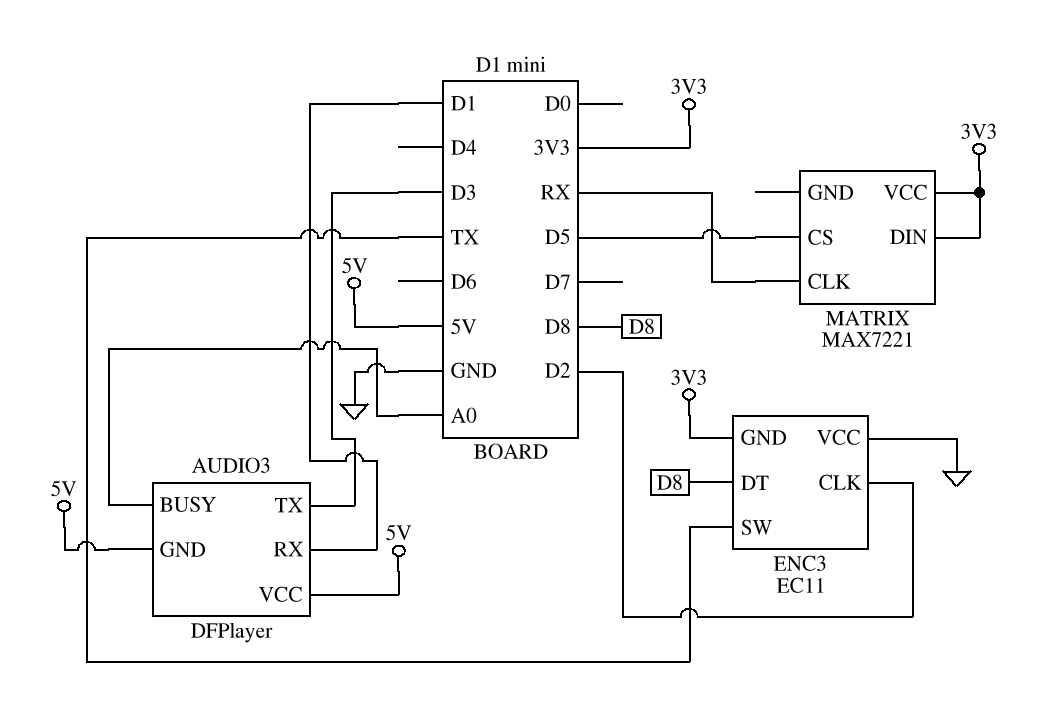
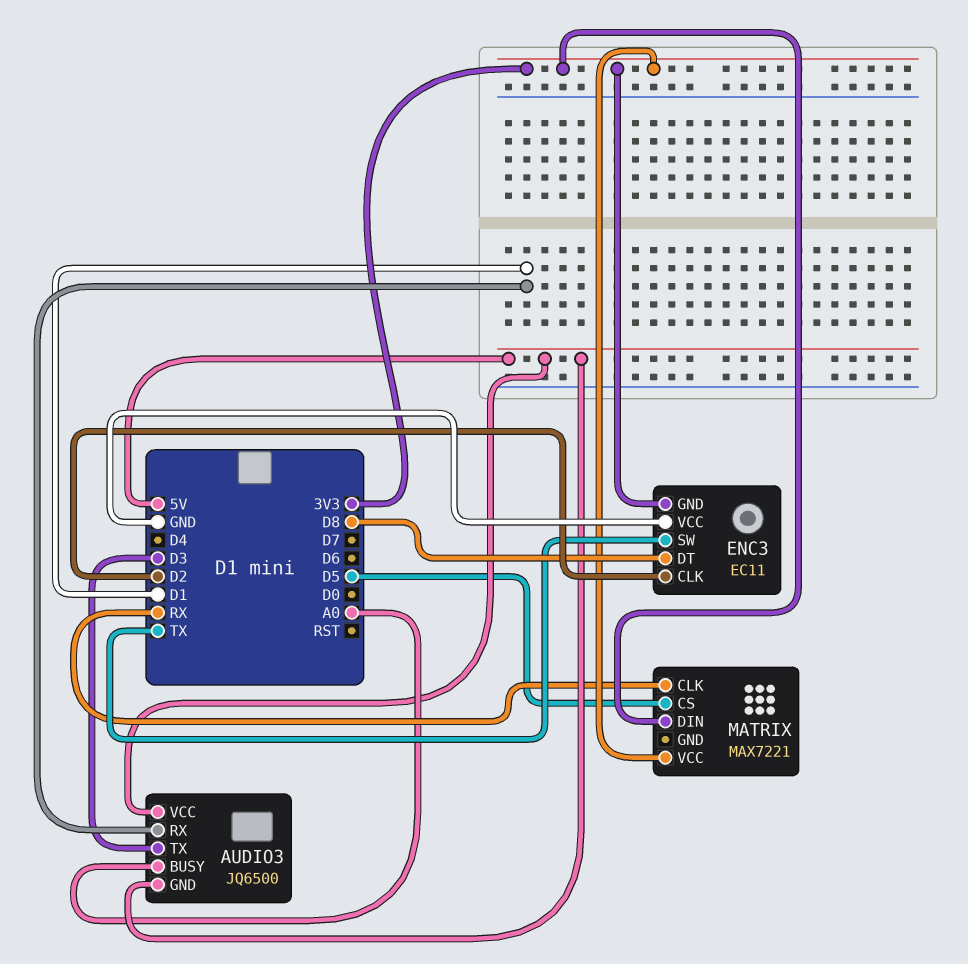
AUDIO3: DFPlayer -> JQ6500

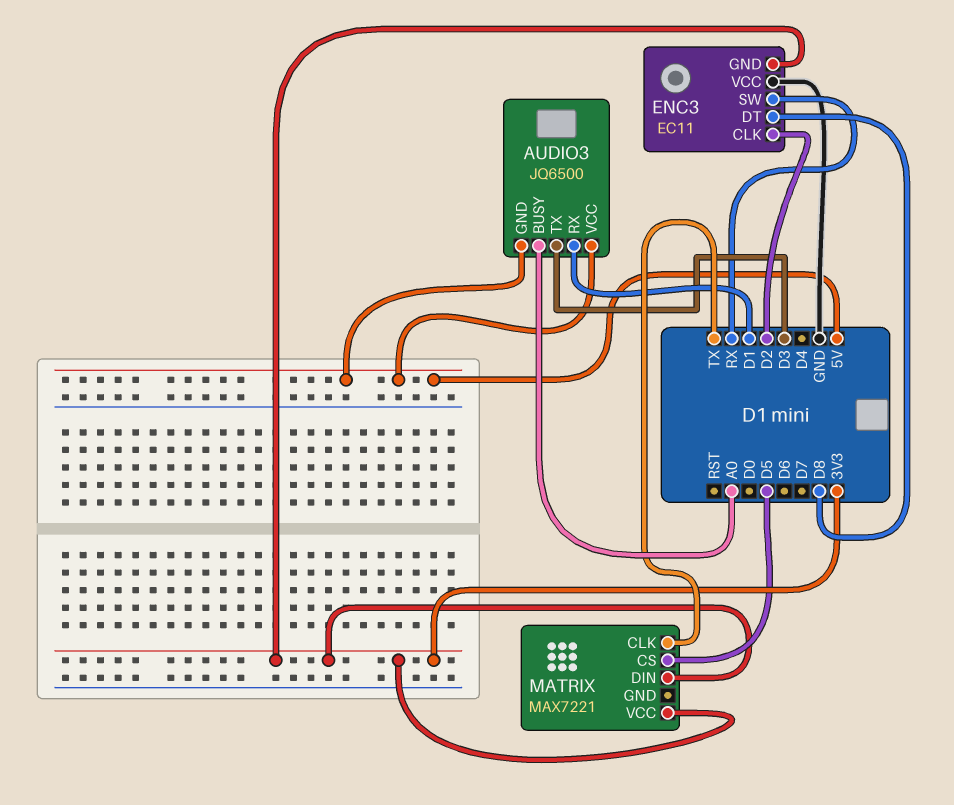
ENC3 pin SW: TX -> RX
MATRIX pin CLK: RX -> TX

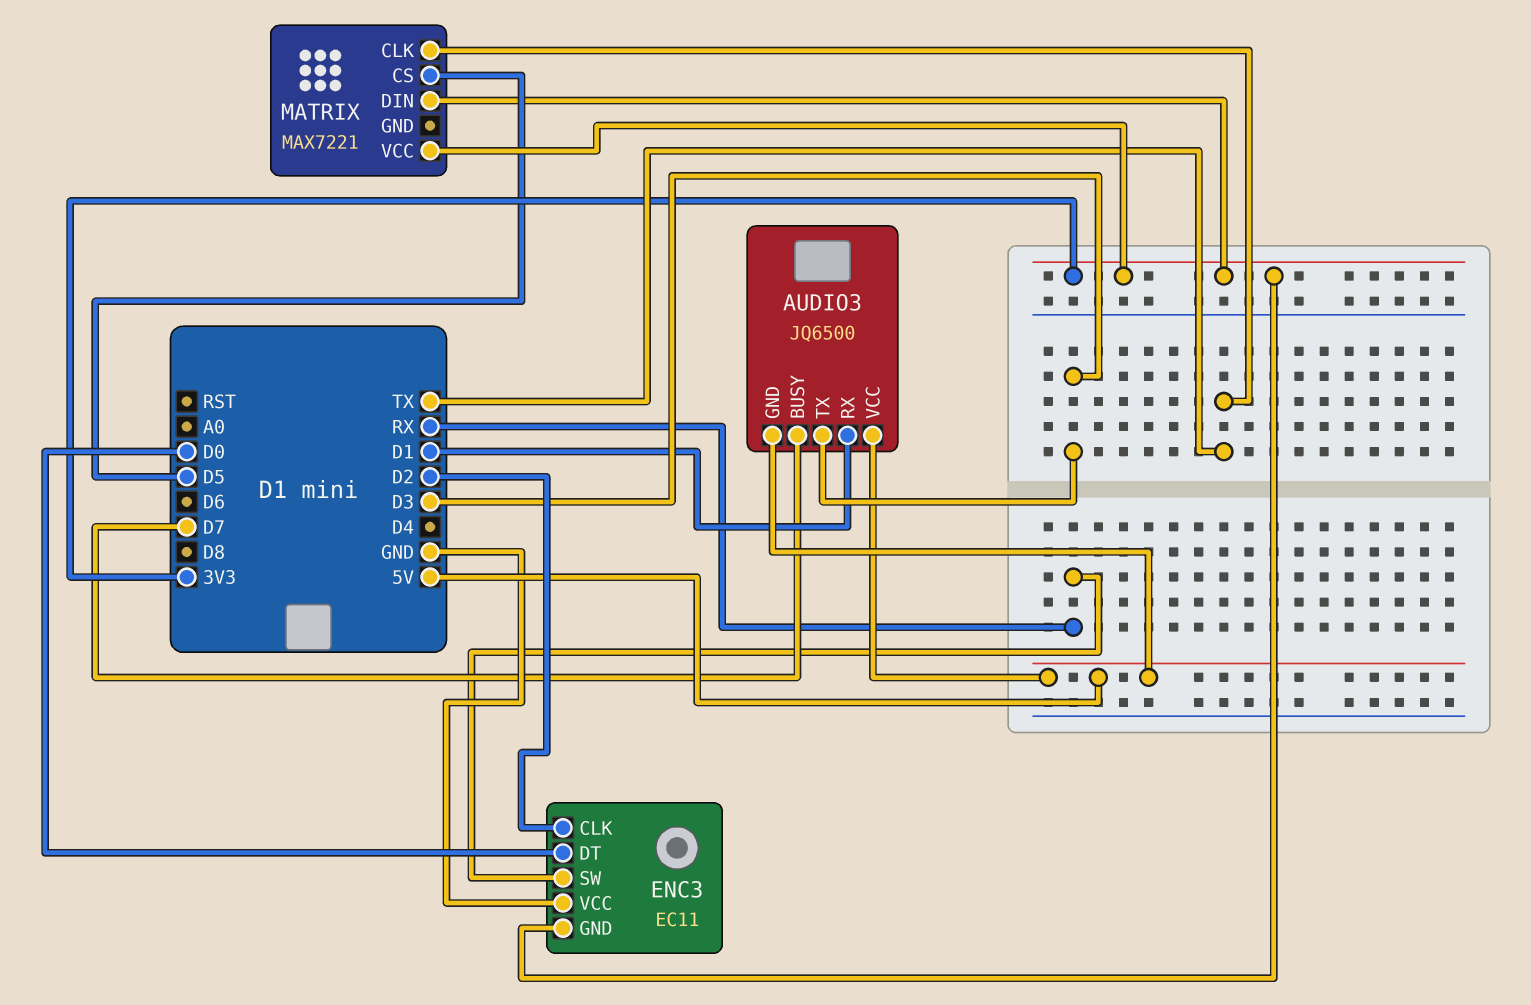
AUDIO3 pin BUSY: A0 -> D7
ENC3 pin DT: D8 -> D0

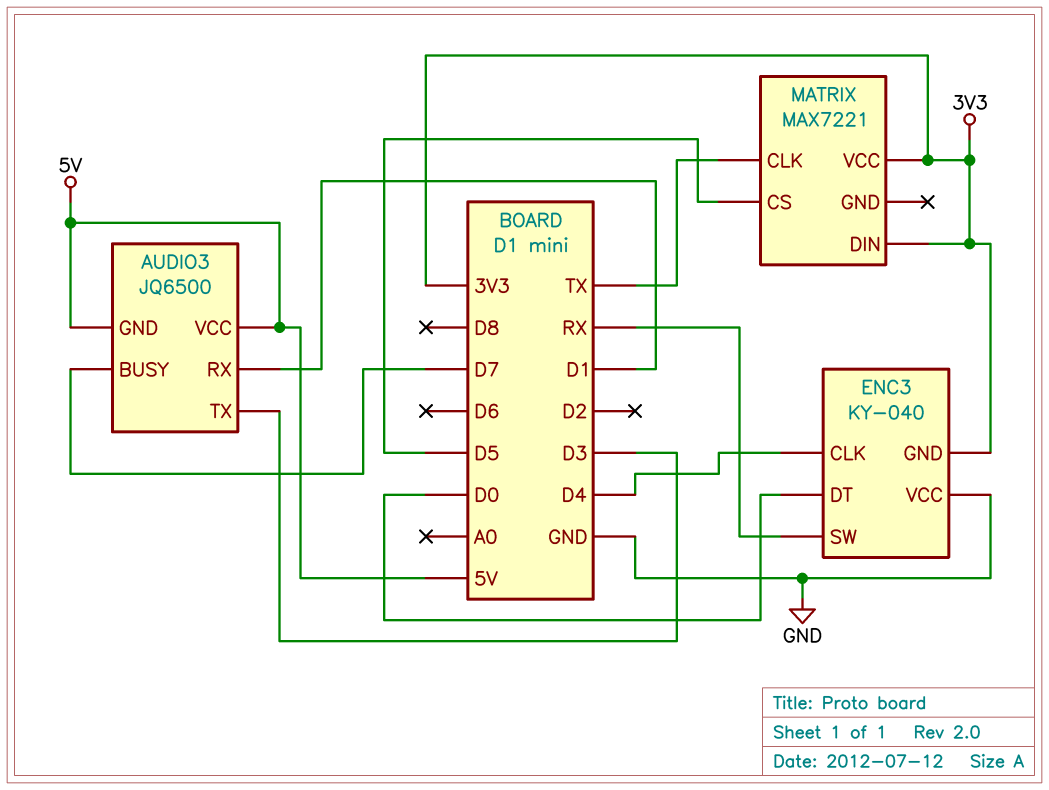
ENC3: EC11 -> KY-040
ENC3 pin CLK: D2 -> D4

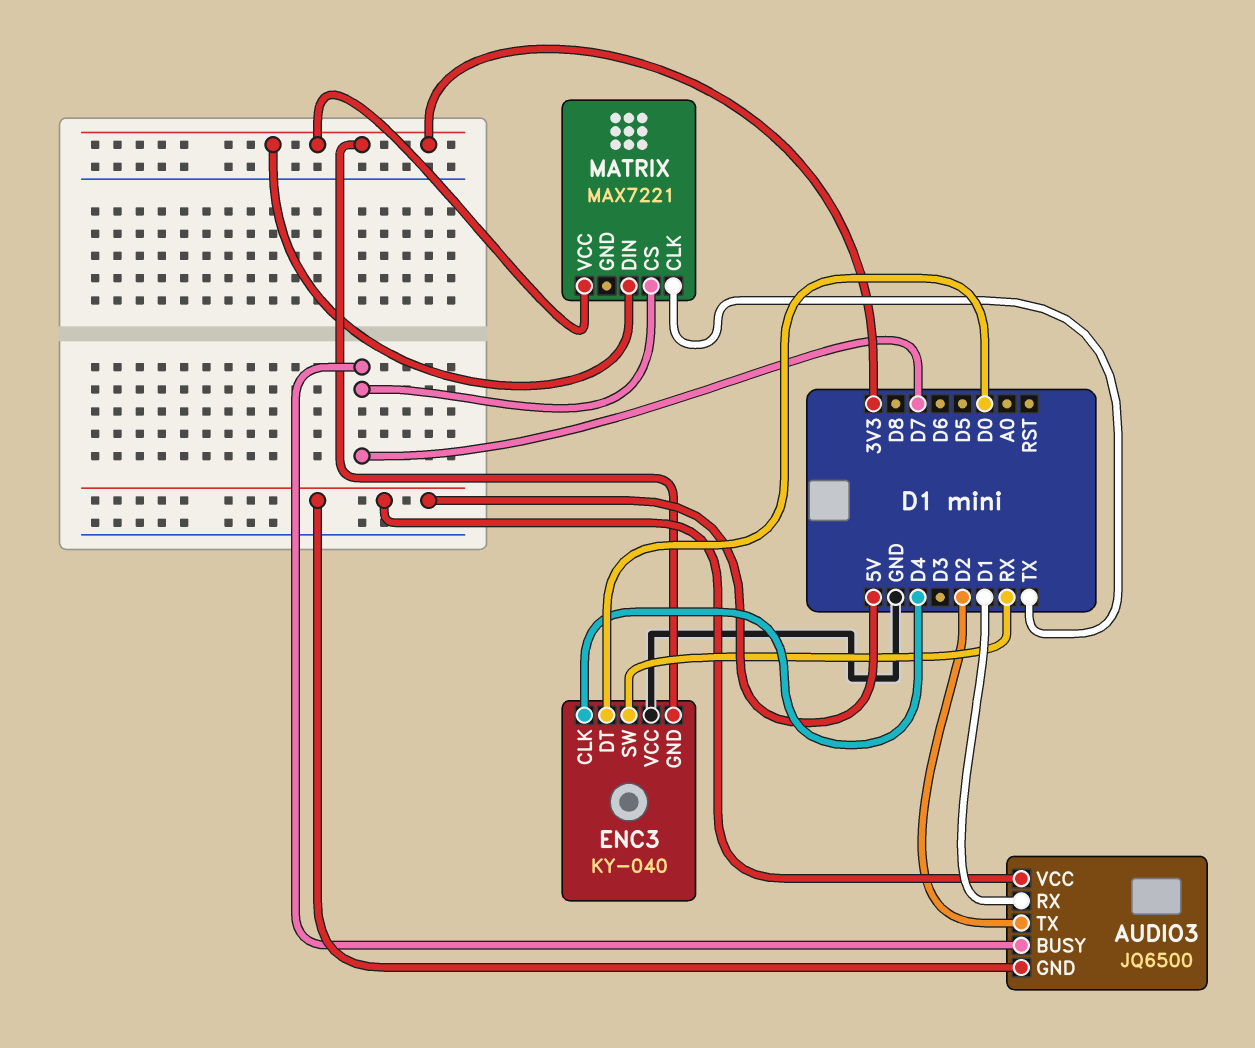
AUDIO3 pin TX: D3 -> D2
MATRIX pin CS: D5 -> D7

